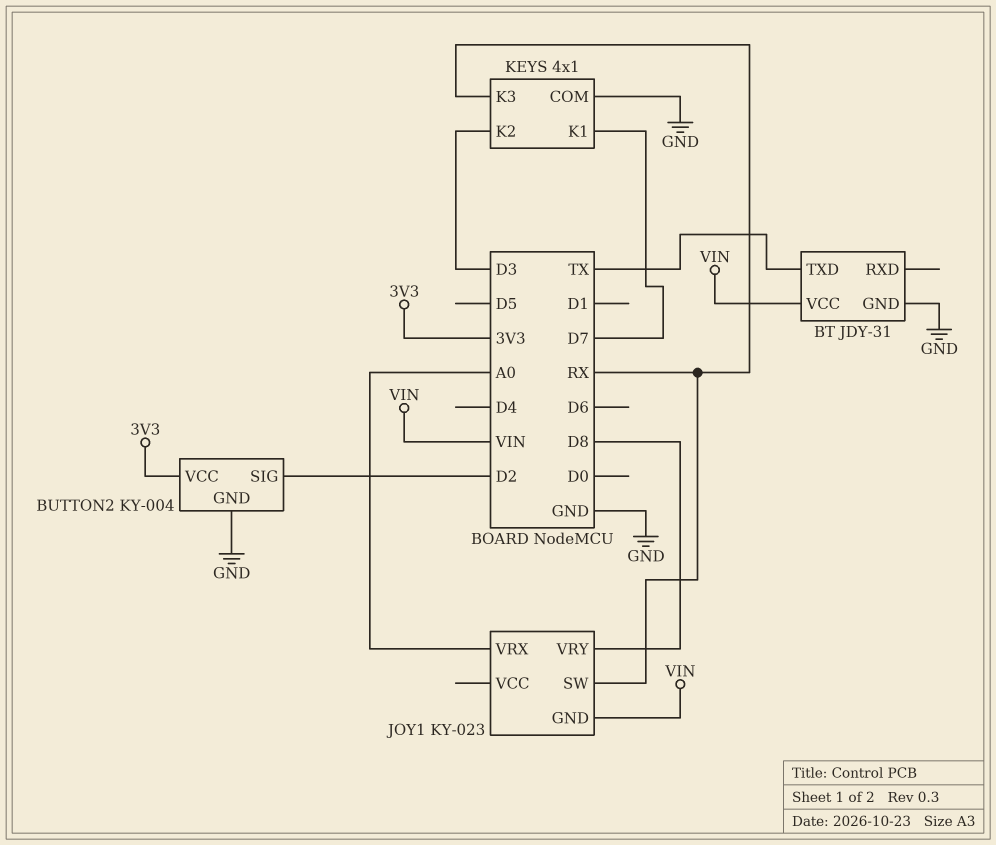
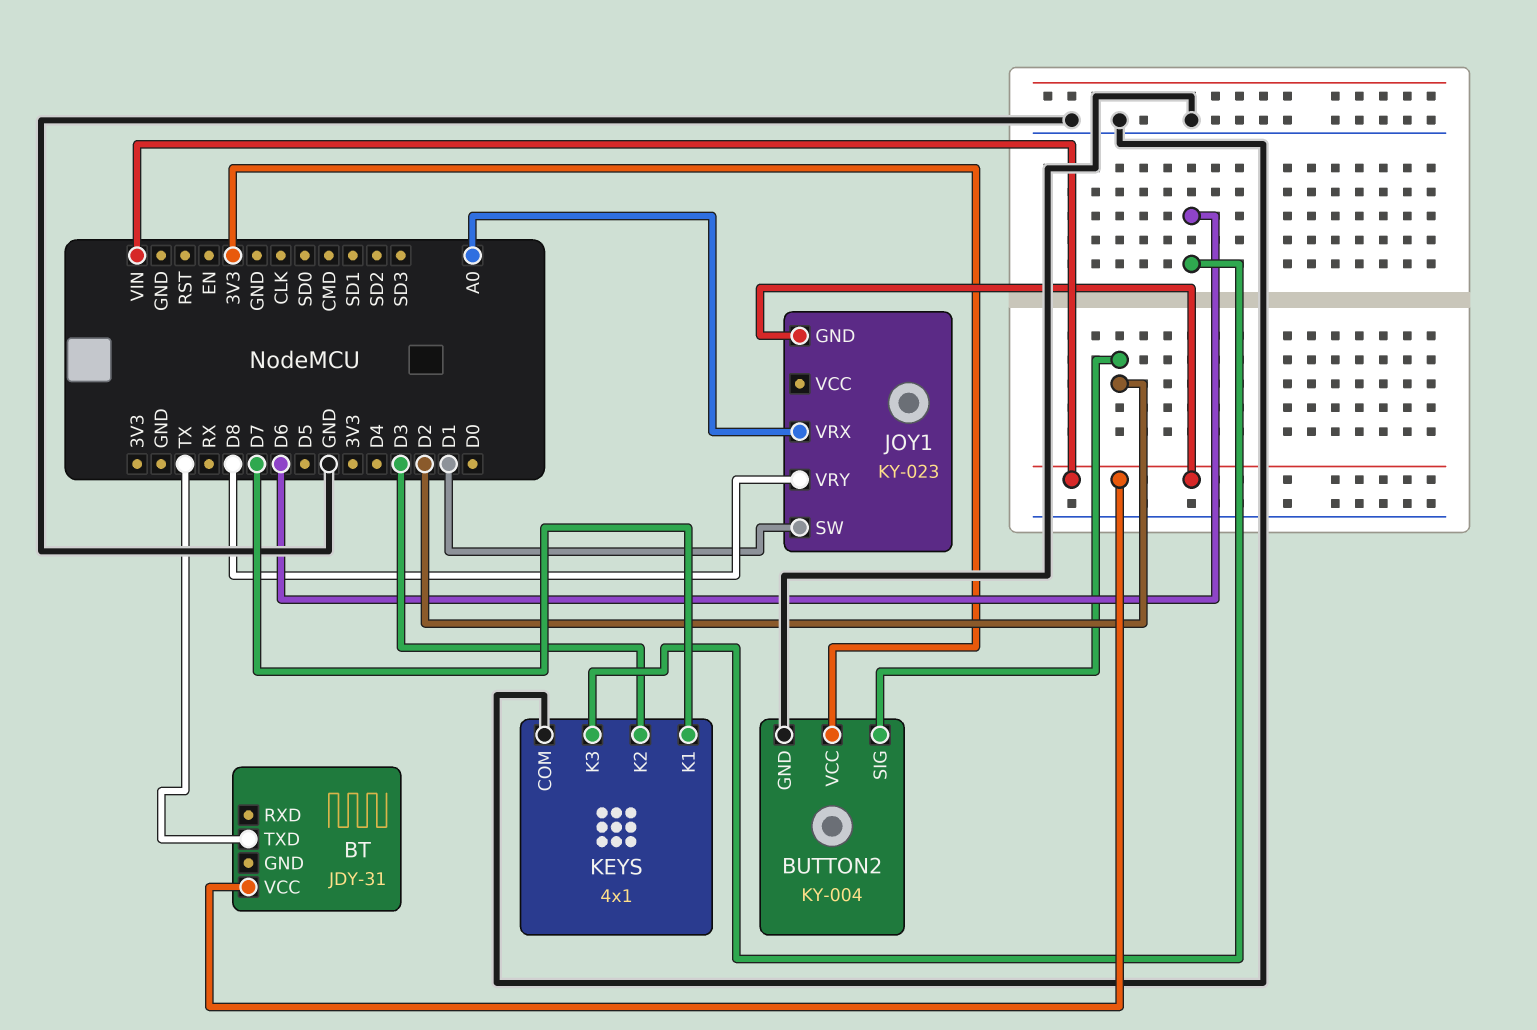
BT pin GND: GND -> none
JOY1 pin SW: RX -> D1
KEYS pin K3: RX -> D6

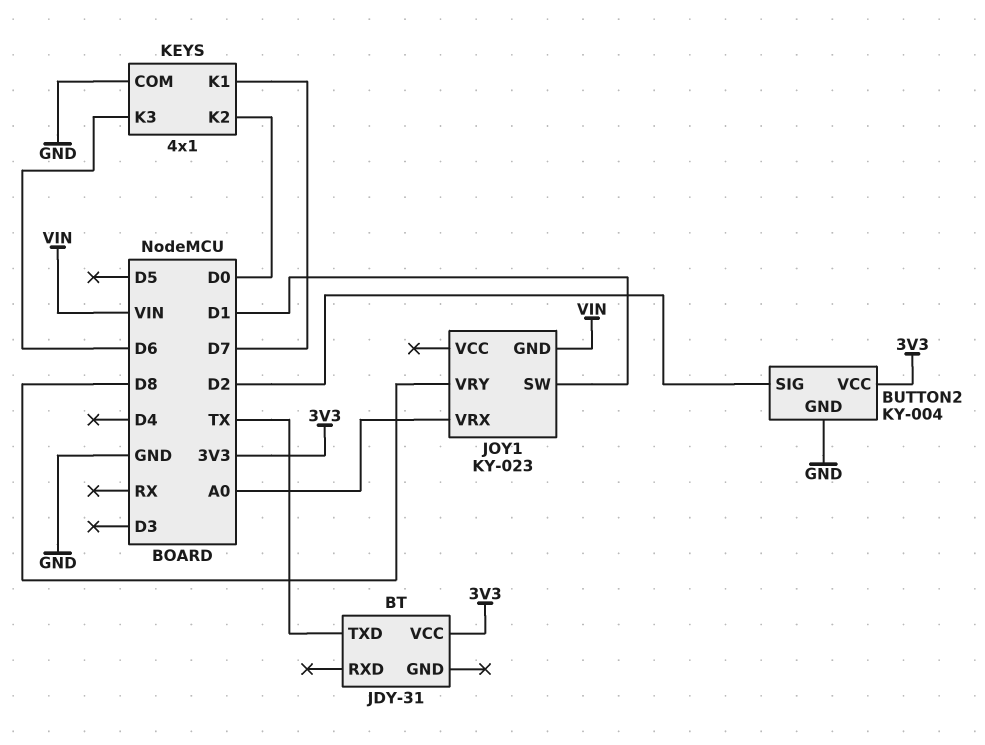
BT pin VCC: VIN -> 3V3
KEYS pin K2: D3 -> D0

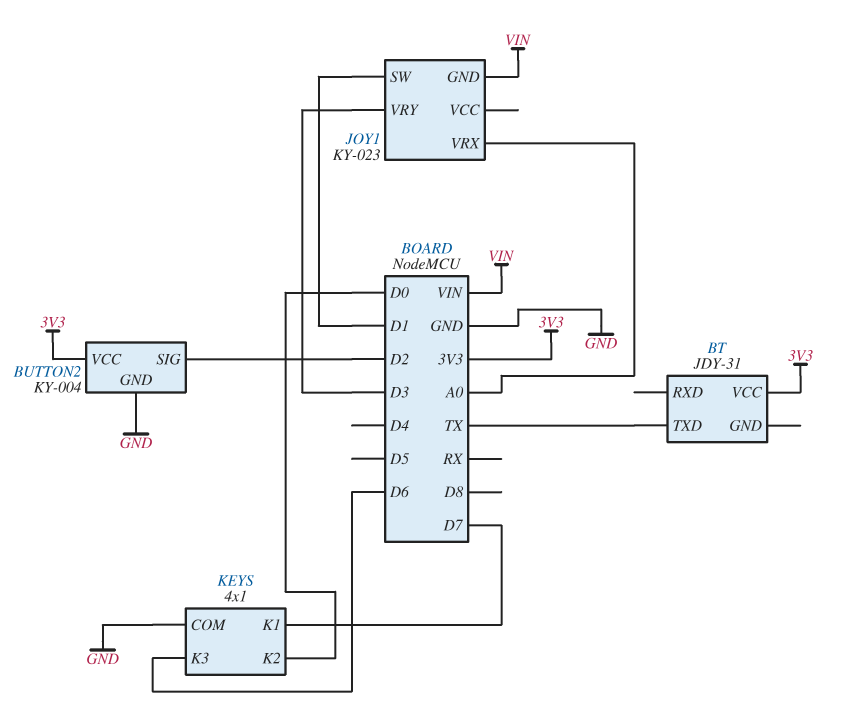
JOY1 pin VRY: D8 -> D3

